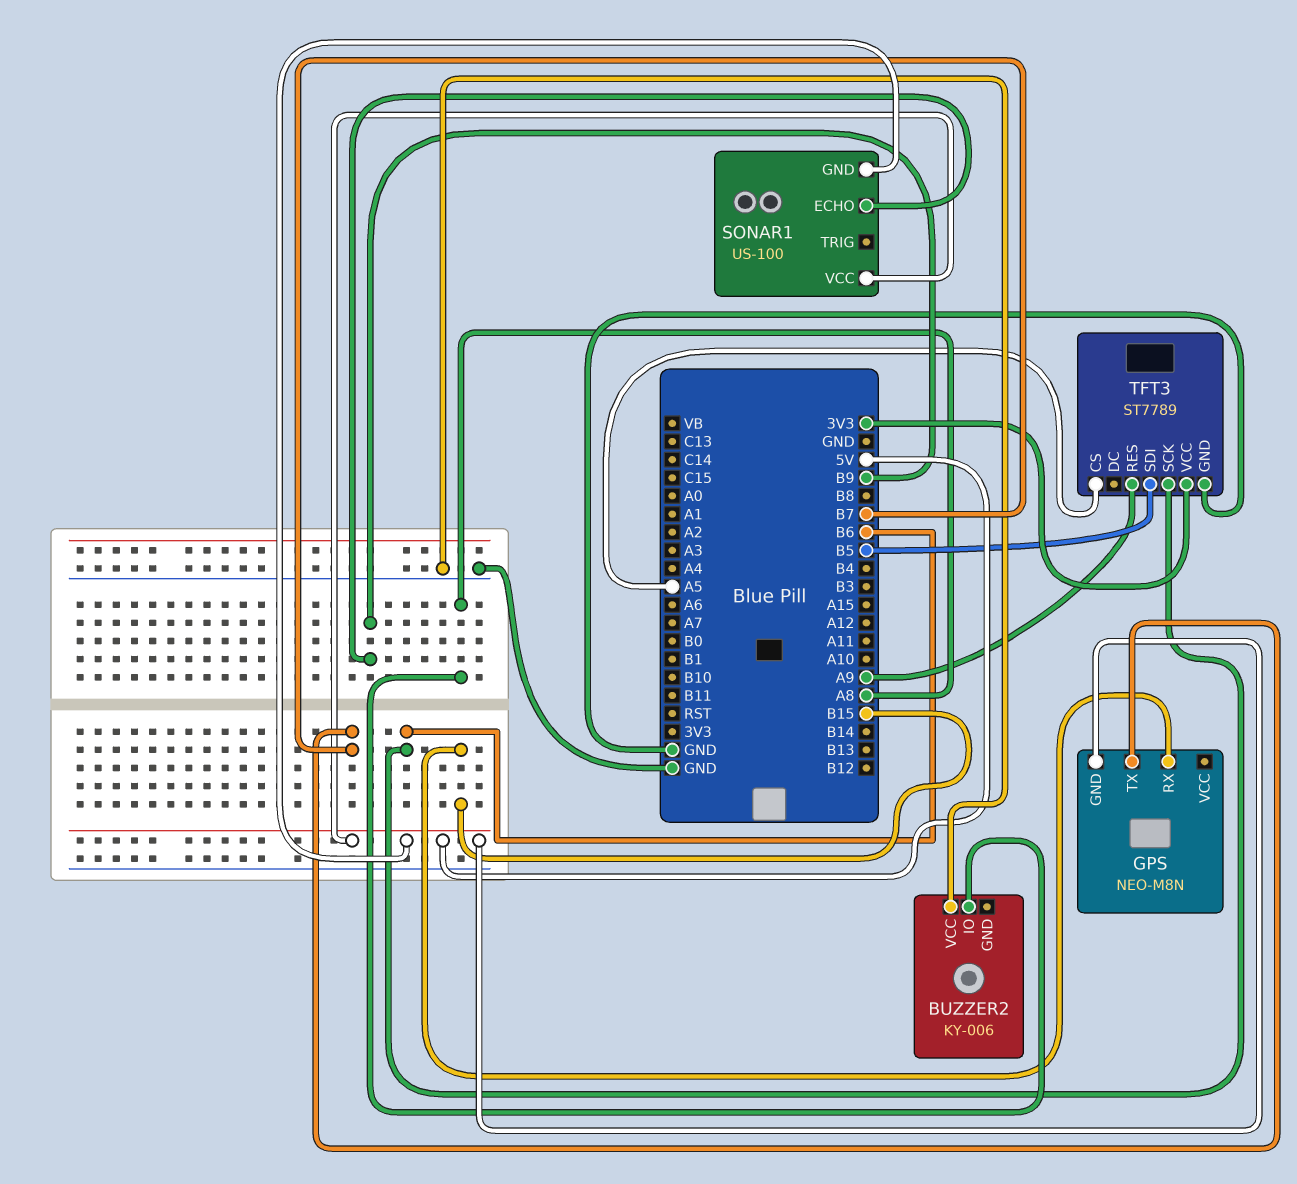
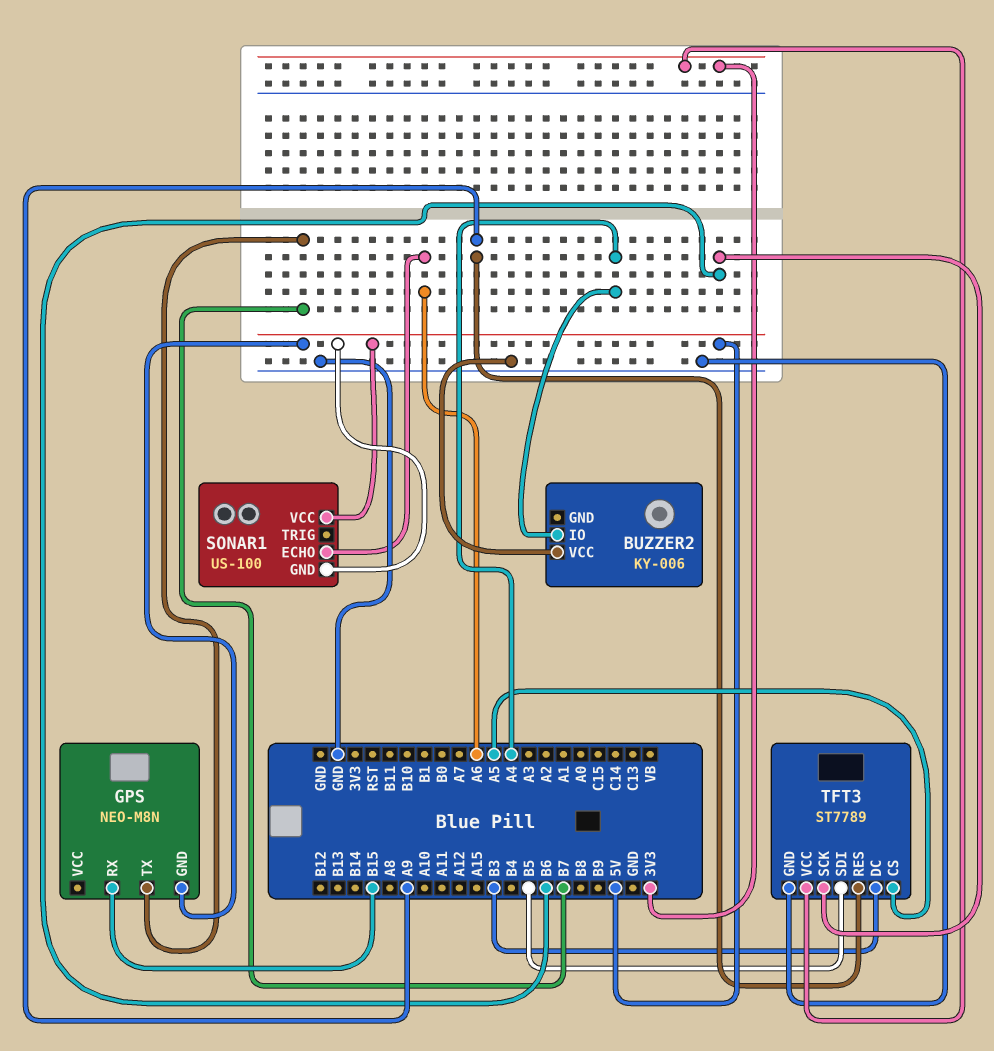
BUZZER2 pin IO: A8 -> A4
SONAR1 pin ECHO: B9 -> A6
TFT3 pin DC: none -> B3

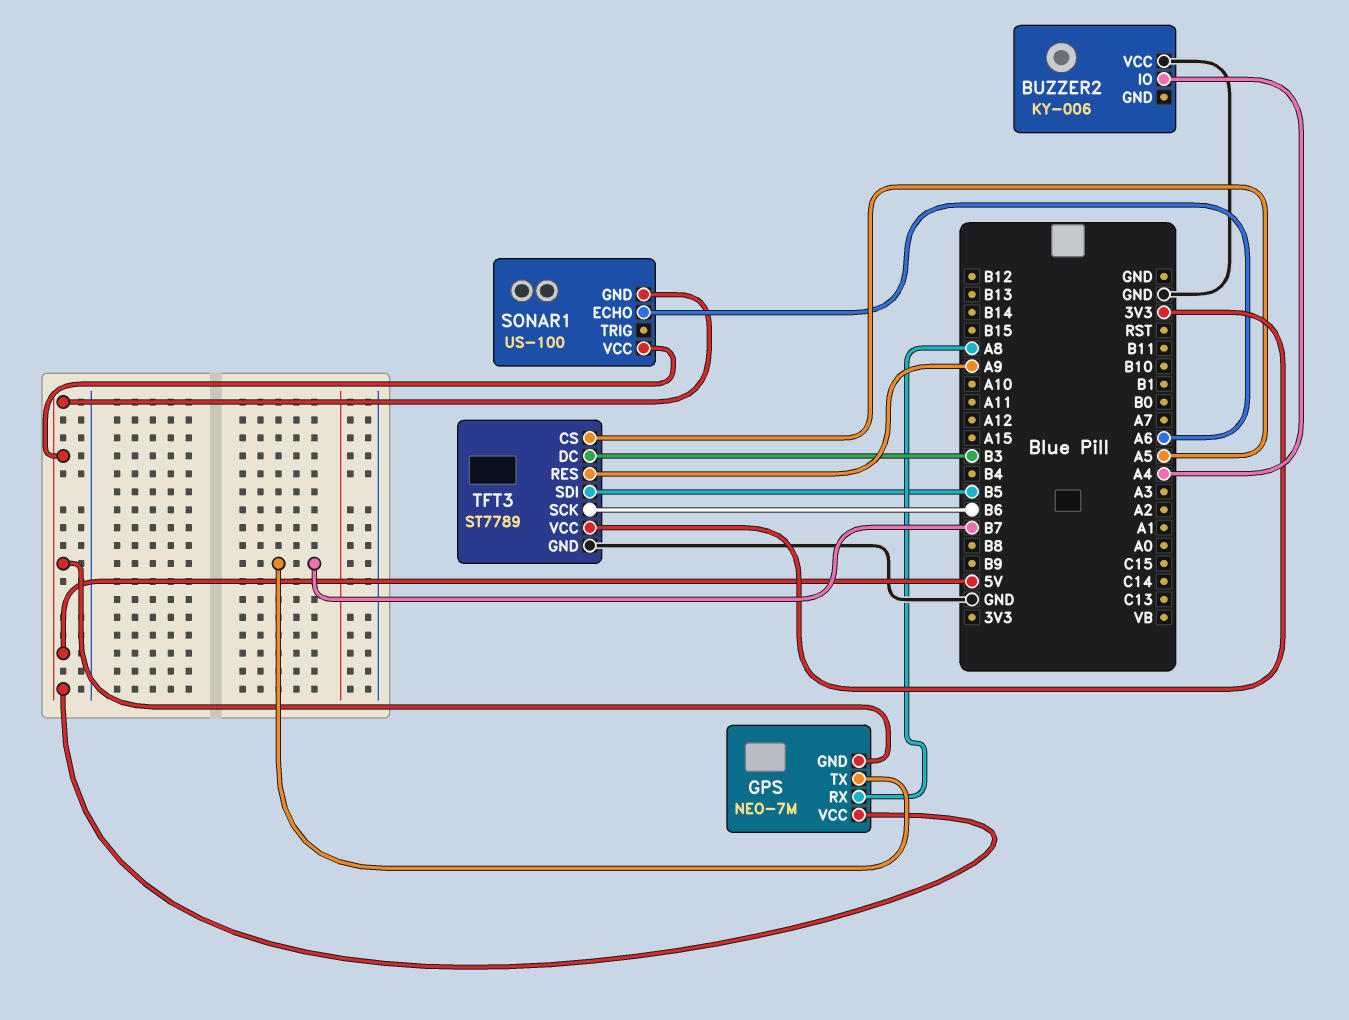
GPS: NEO-M8N -> NEO-7M
GPS pin RX: B15 -> A8
GPS pin VCC: none -> 5V

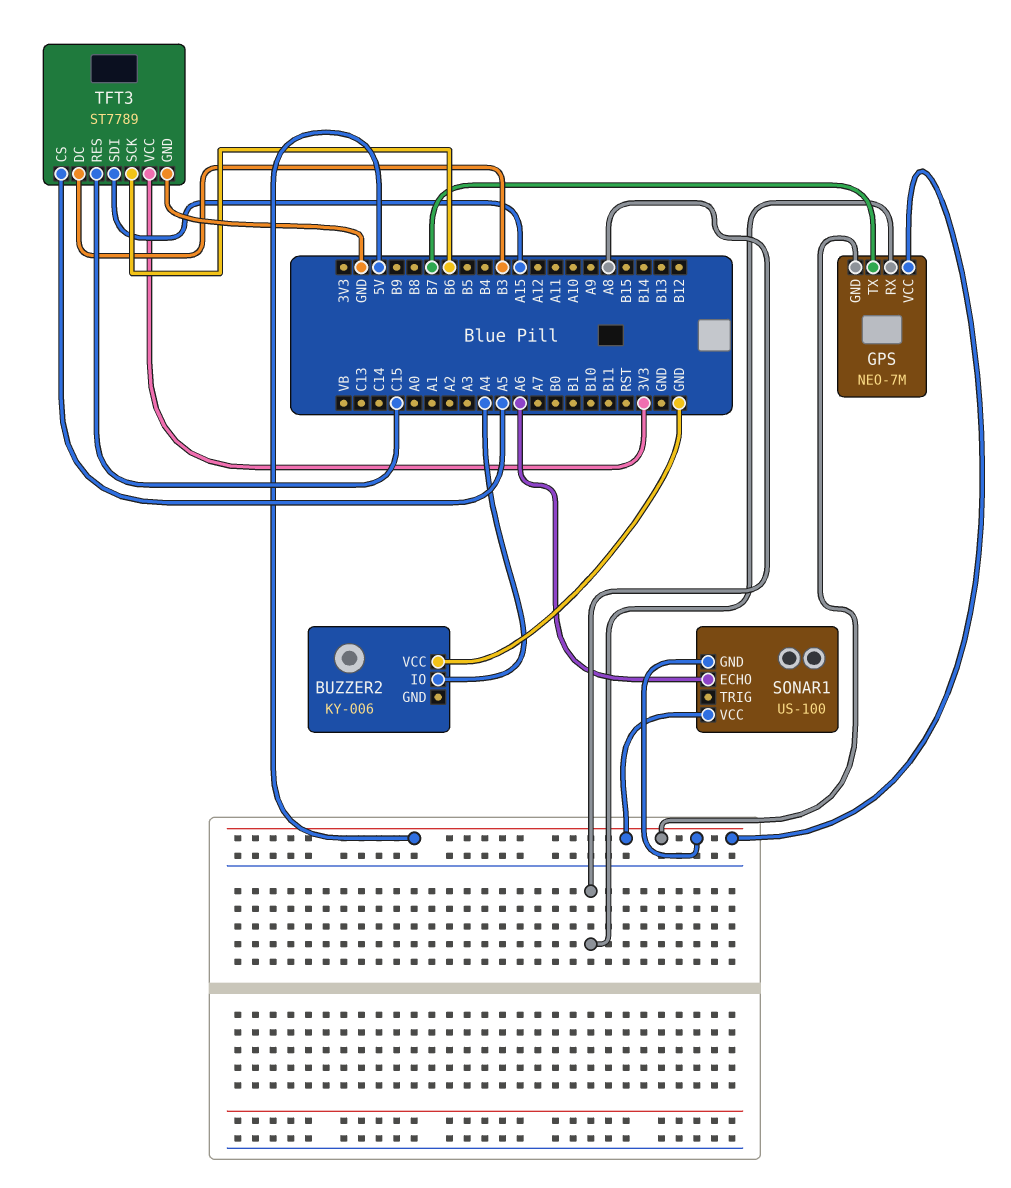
TFT3 pin RES: A9 -> C15
TFT3 pin SDI: B5 -> A15

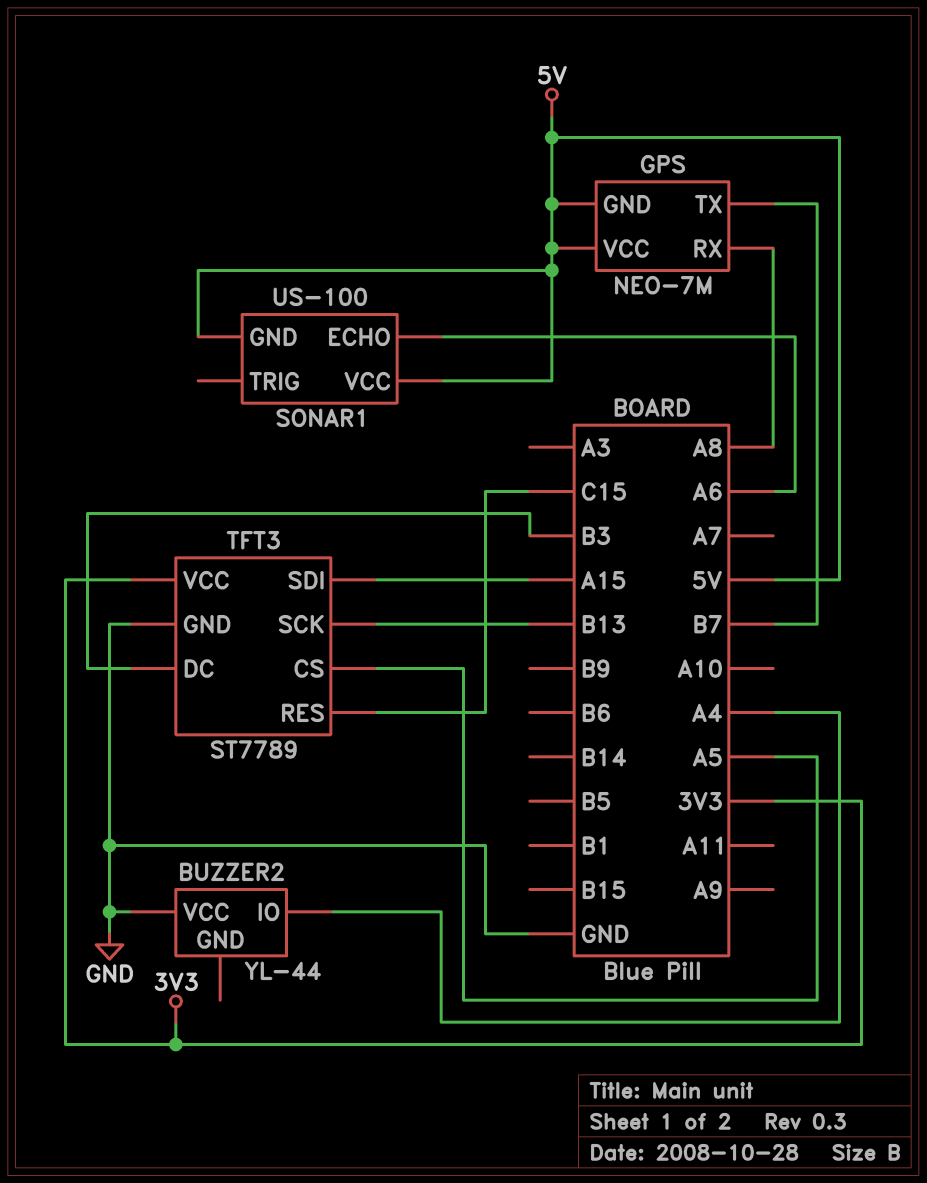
BUZZER2: KY-006 -> YL-44
TFT3 pin SCK: B6 -> B13

